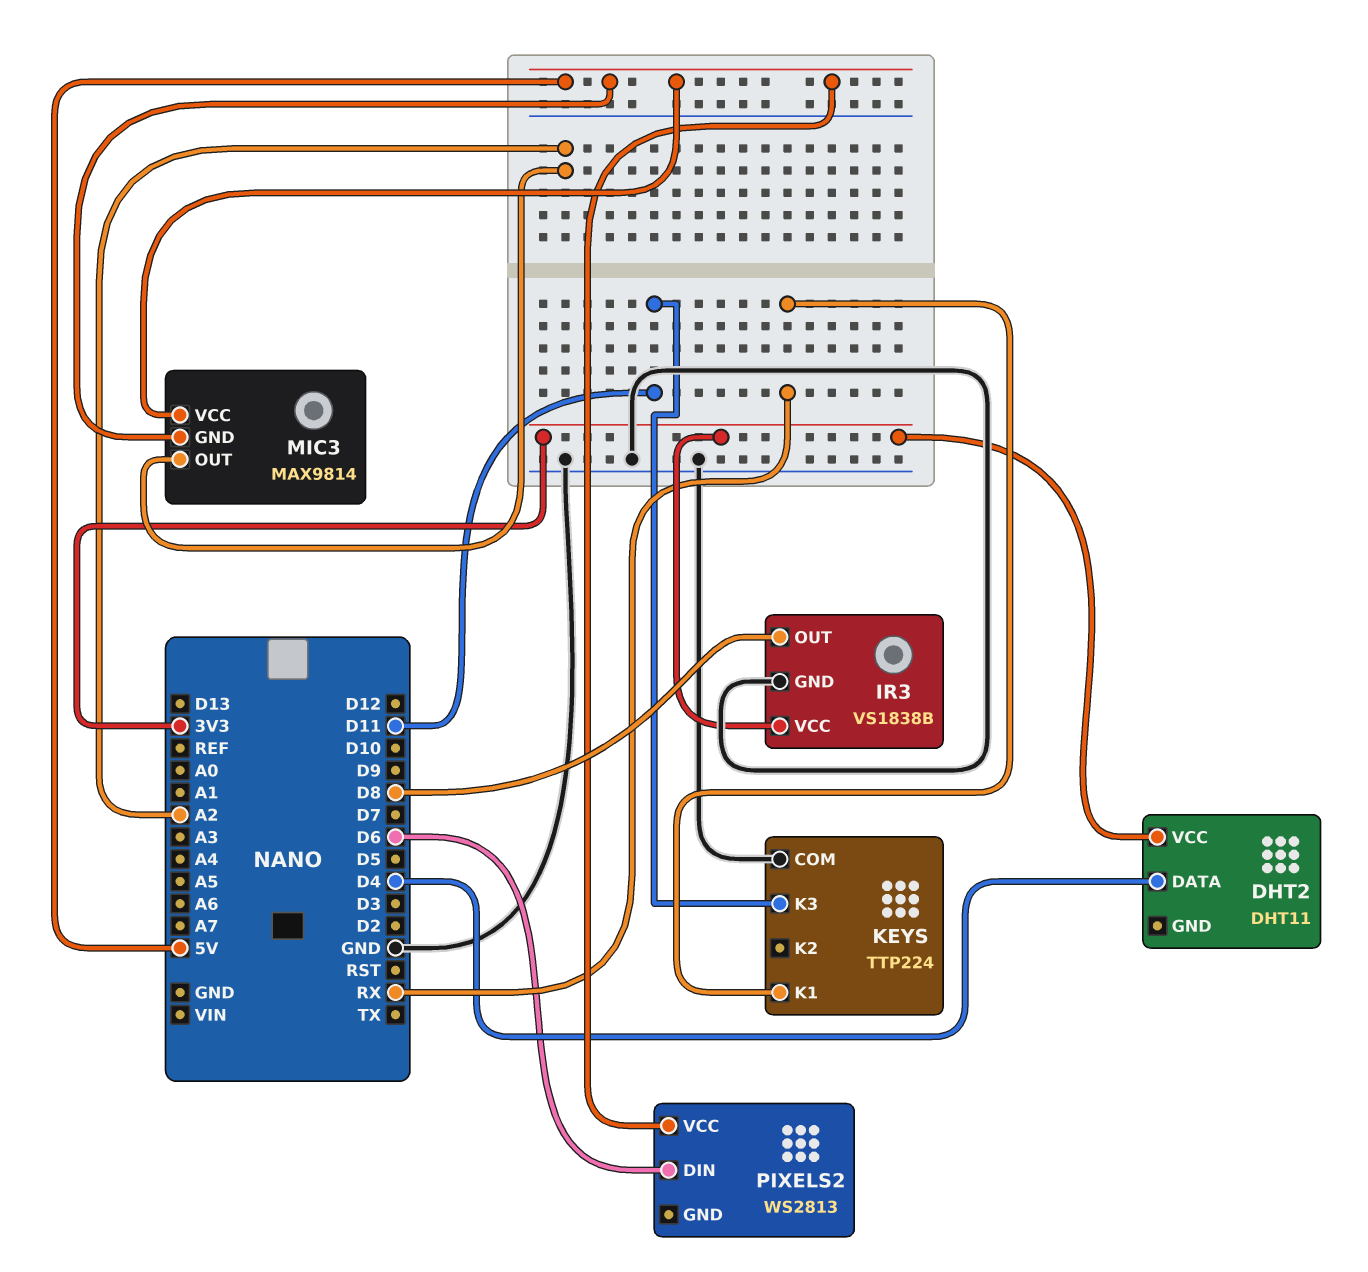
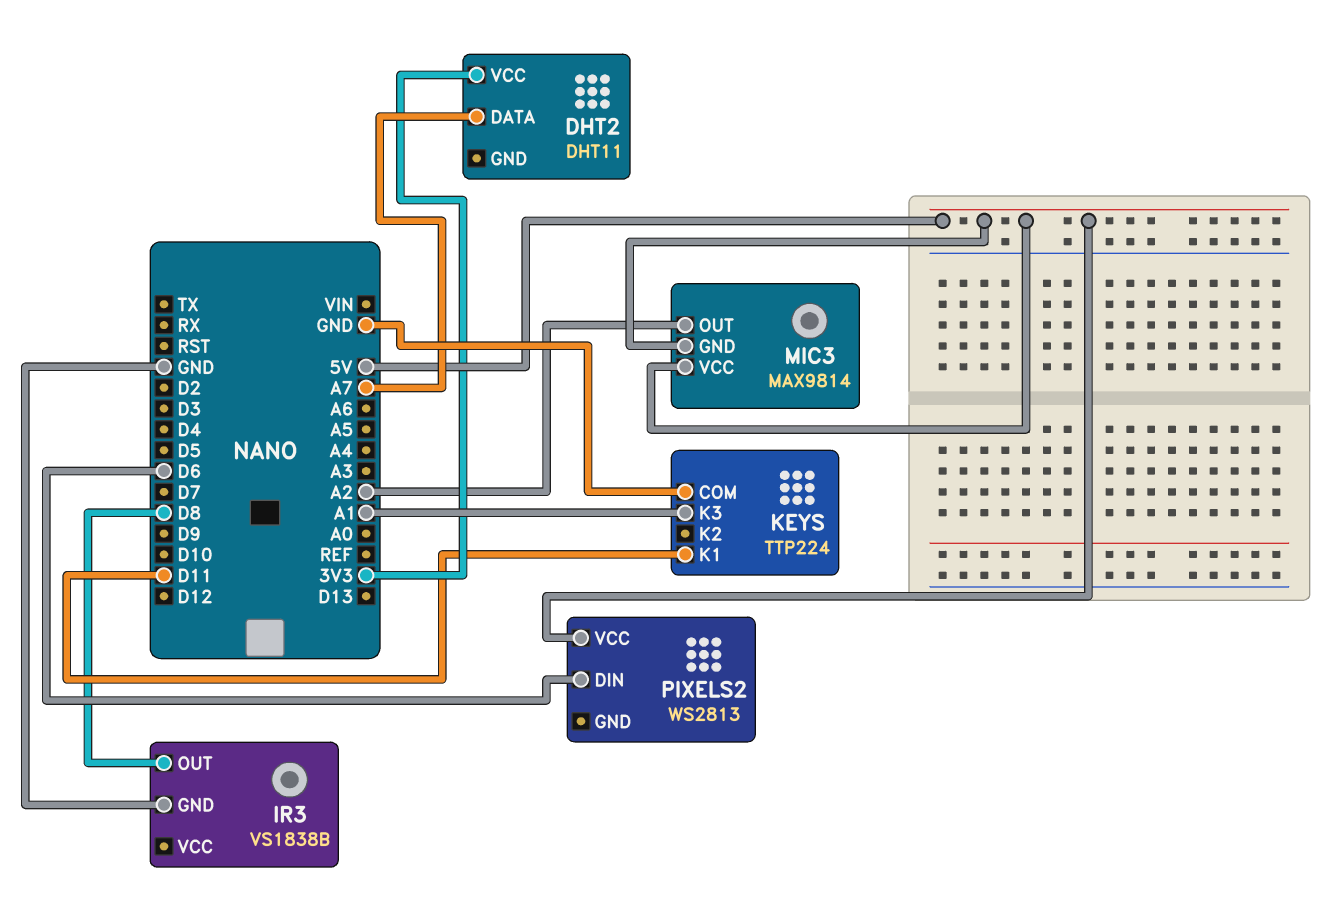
DHT2 pin DATA: D4 -> A7
IR3 pin VCC: 3V3 -> none
KEYS pin K1: RX -> D11
KEYS pin K3: D11 -> A1

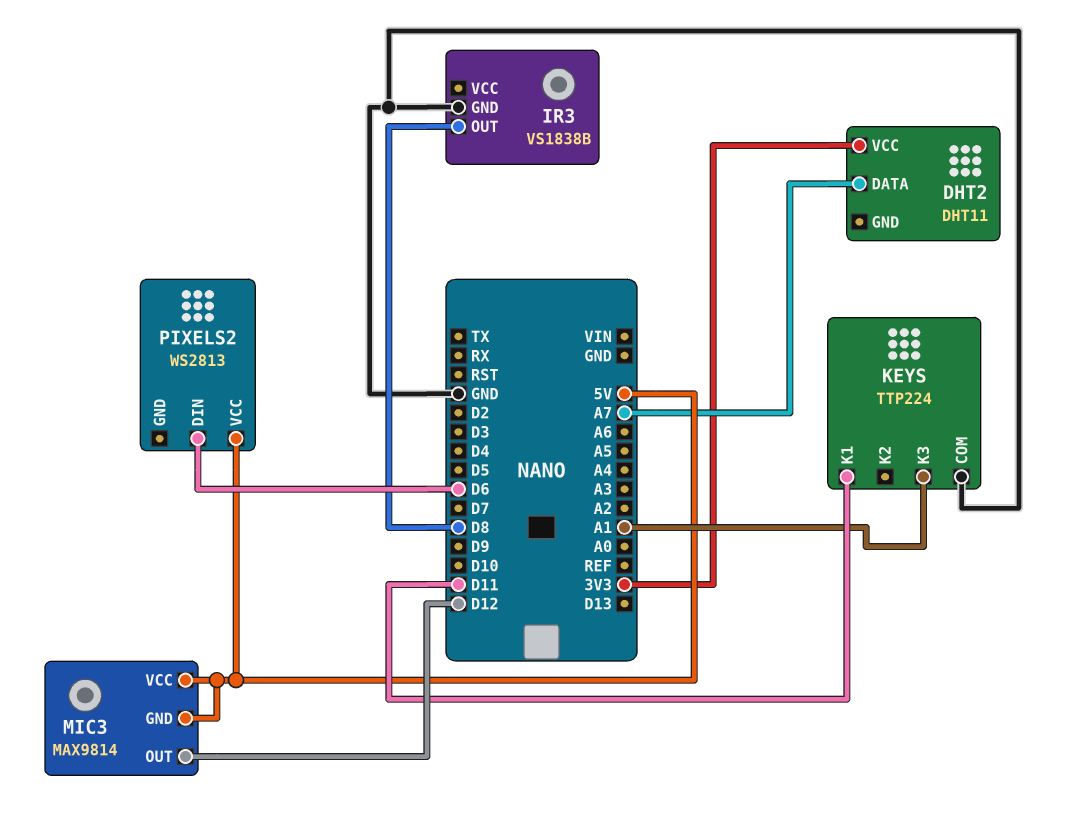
MIC3 pin OUT: A2 -> D12

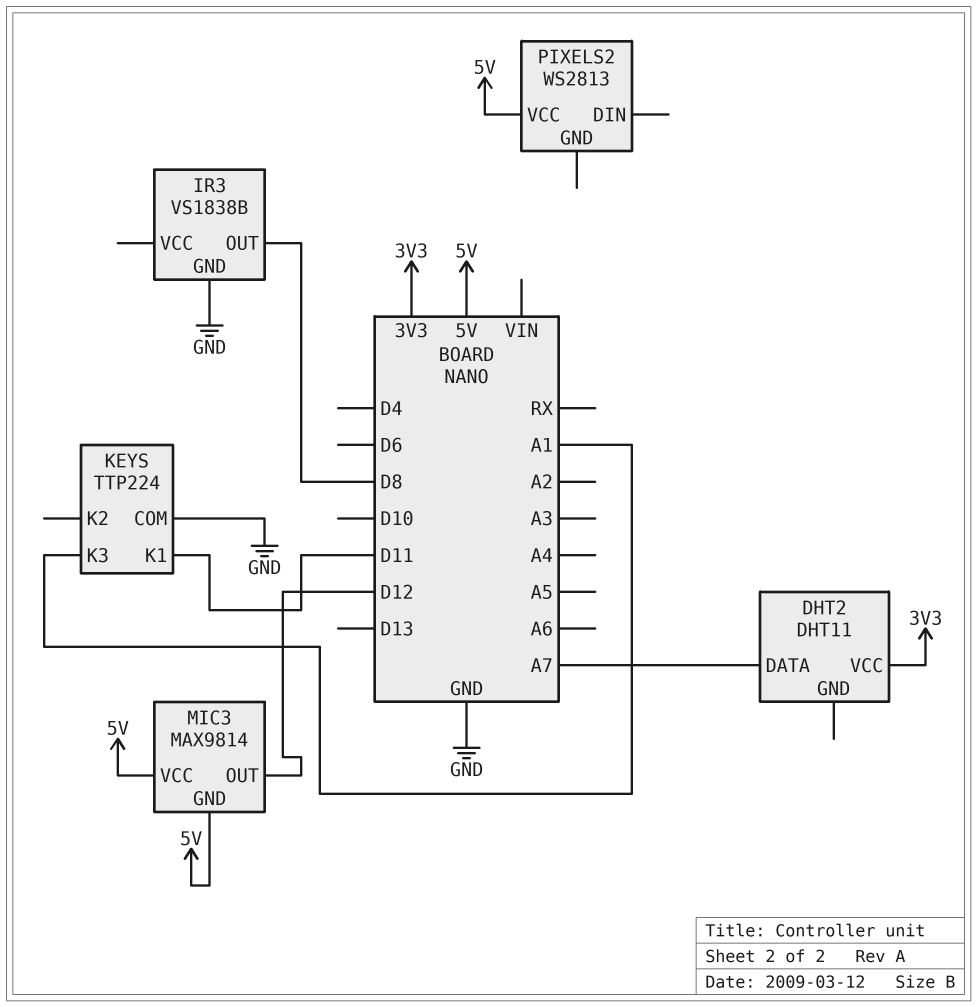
PIXELS2 pin DIN: D6 -> none

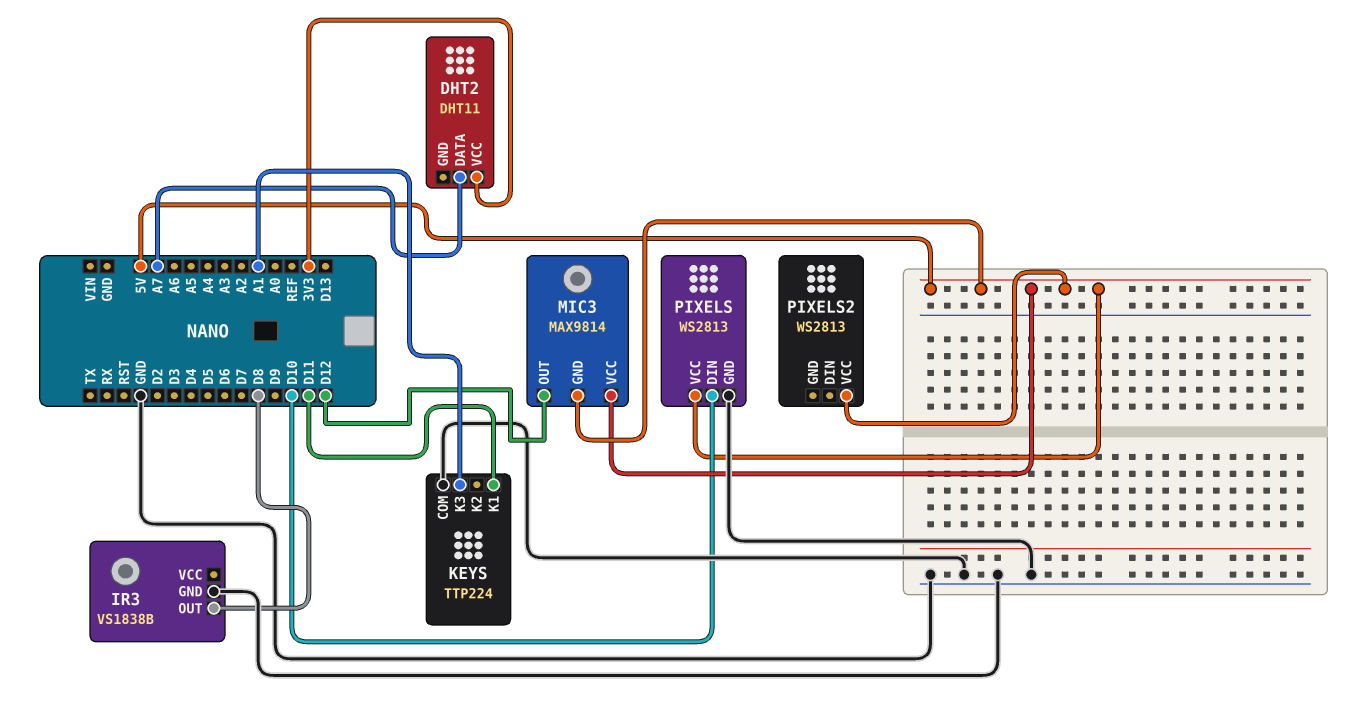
PIXELS: none -> WS2813
PIXELS pin DIN: none -> D10
PIXELS pin GND: none -> GND
PIXELS pin VCC: none -> 5V

